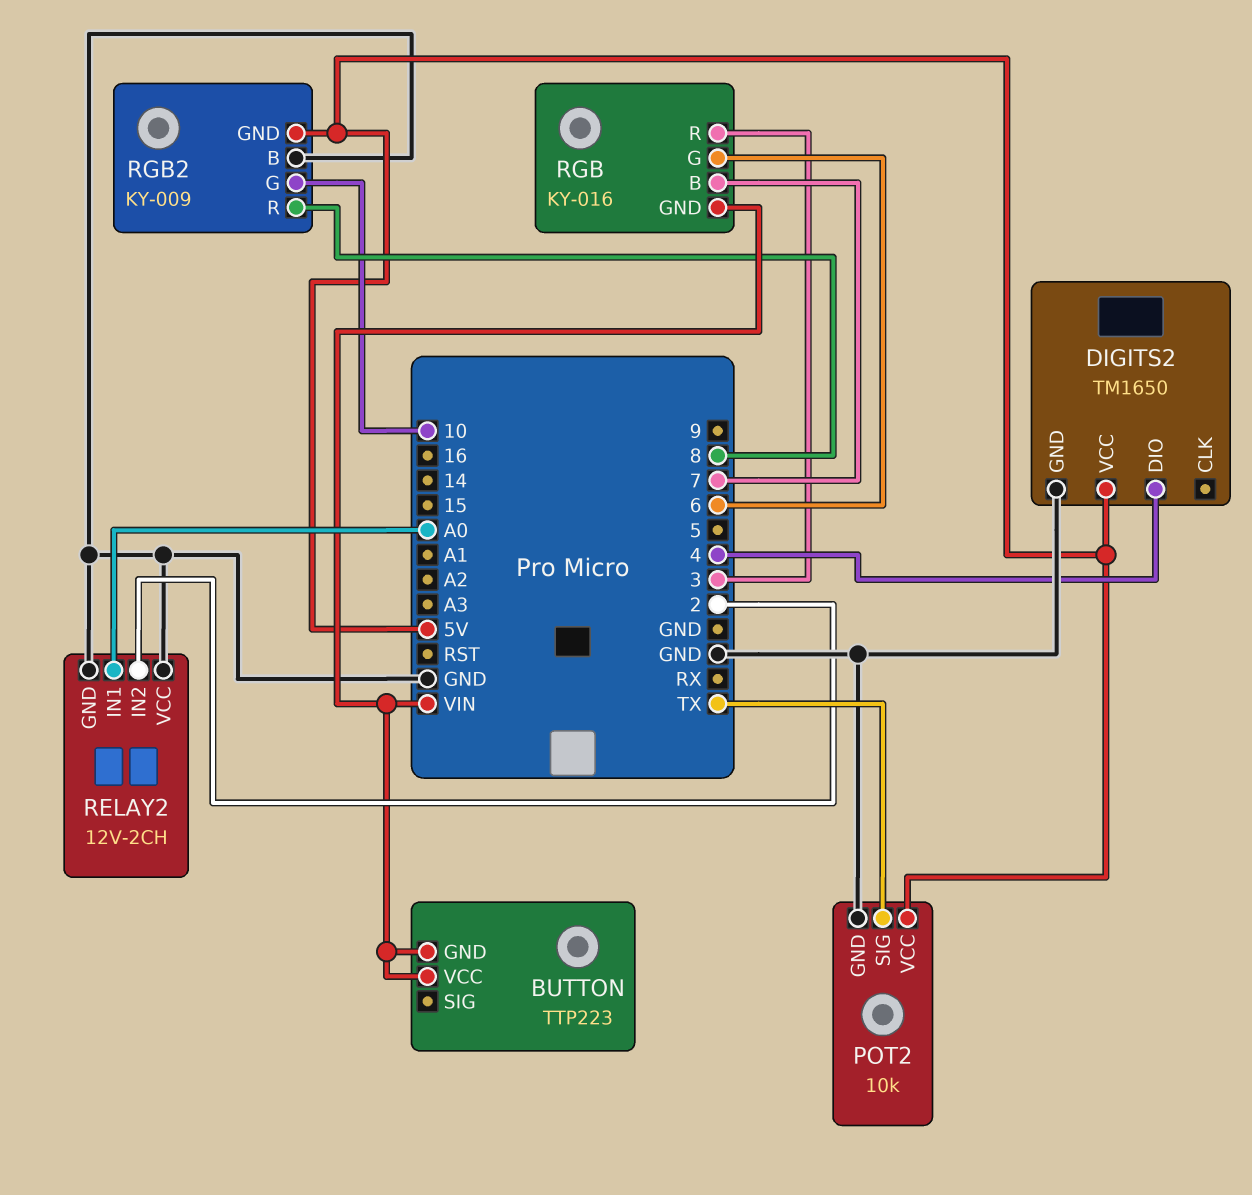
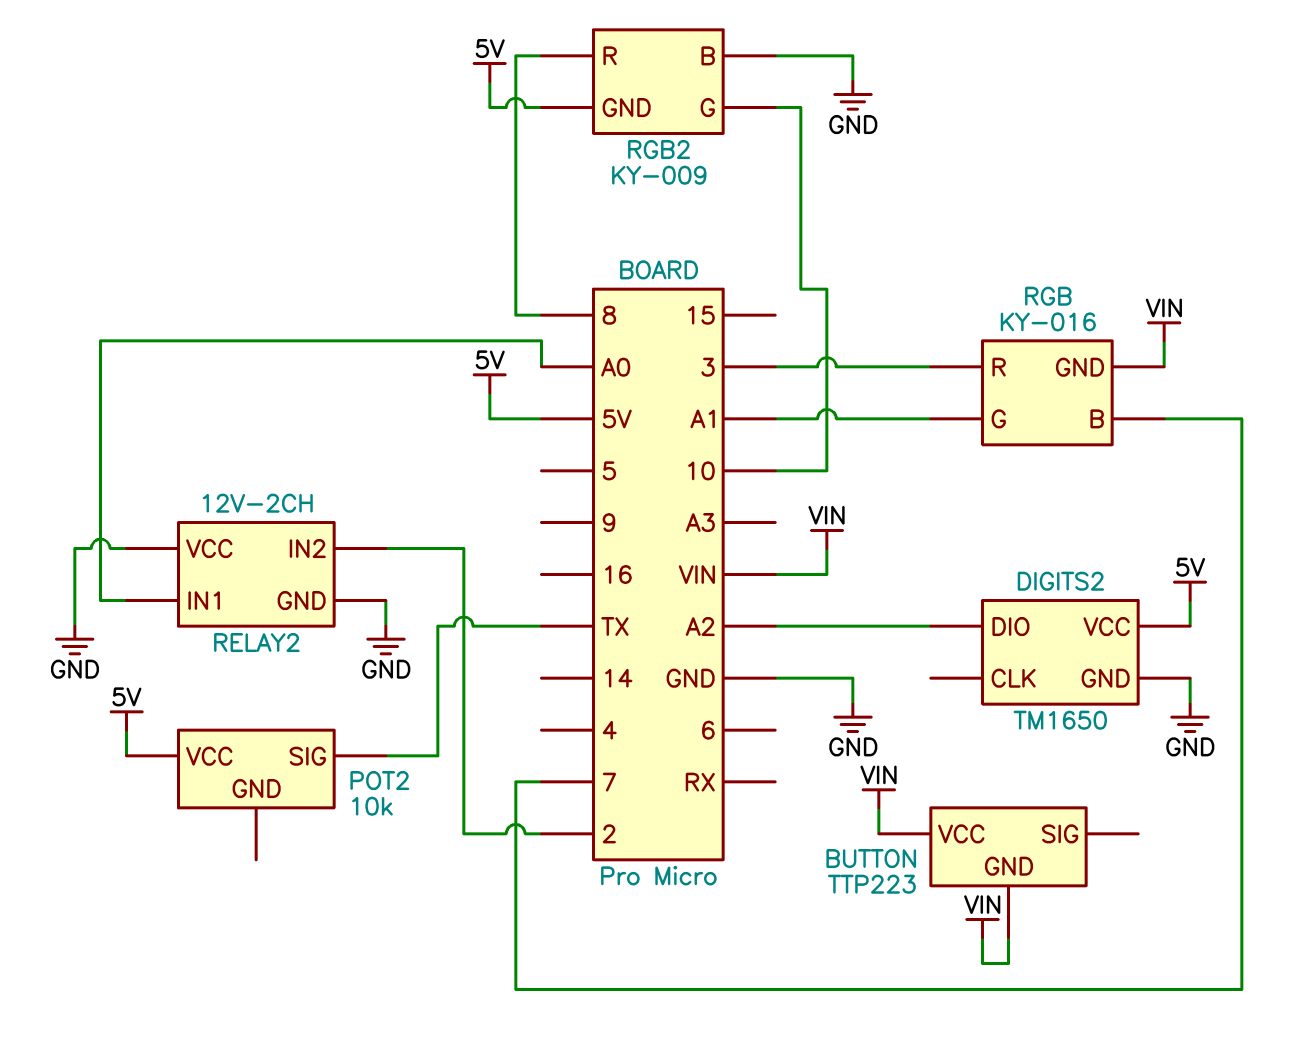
DIGITS2 pin DIO: 4 -> A2
POT2 pin GND: GND -> none
RGB pin G: 6 -> A1

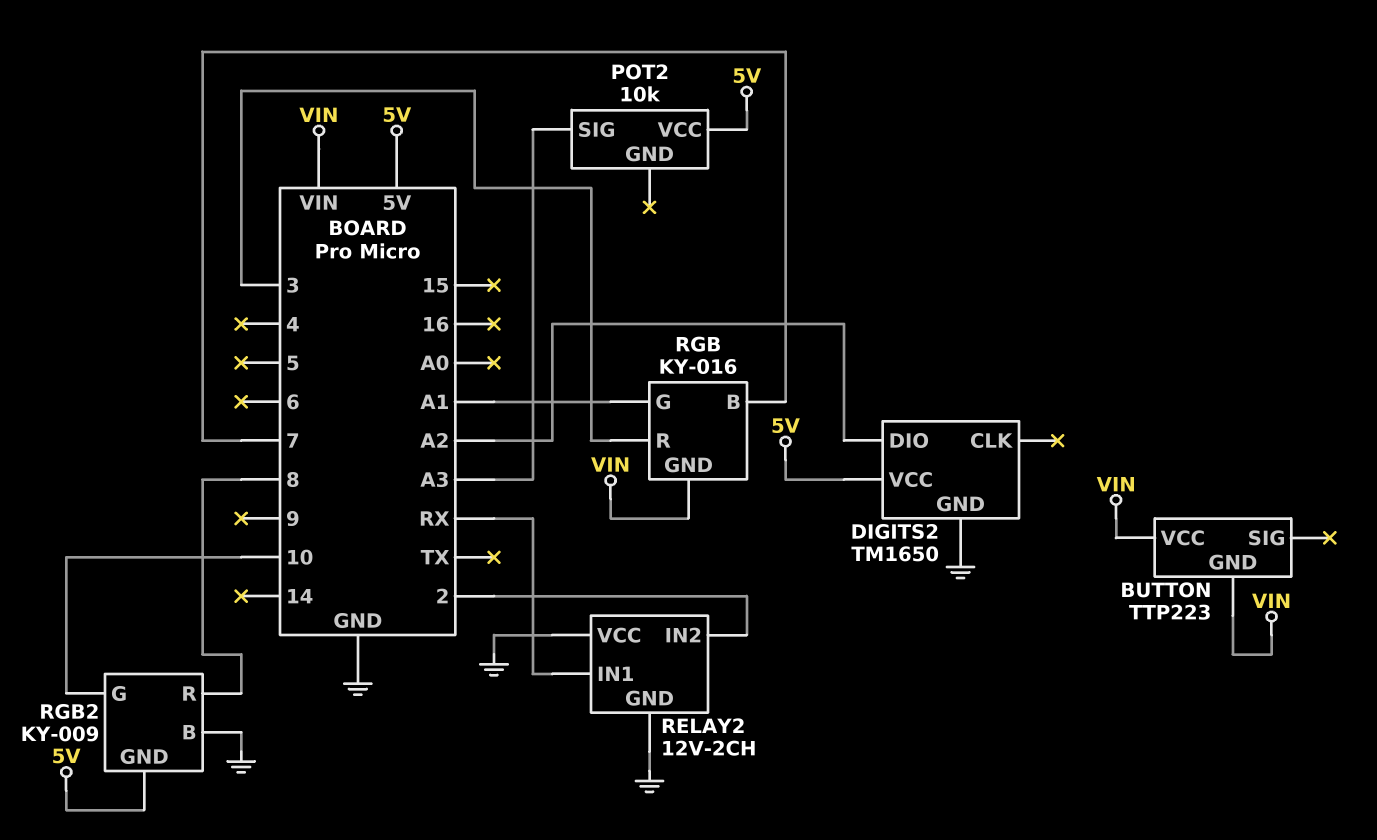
POT2 pin SIG: TX -> A3
RELAY2 pin IN1: A0 -> RX

